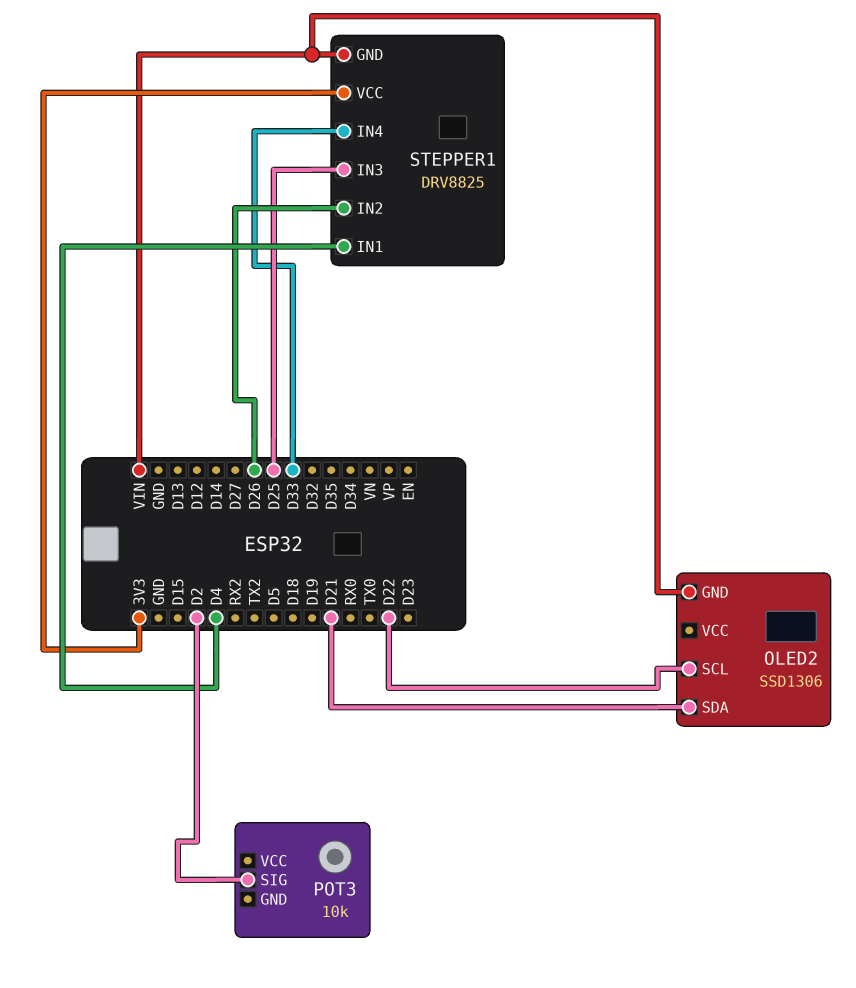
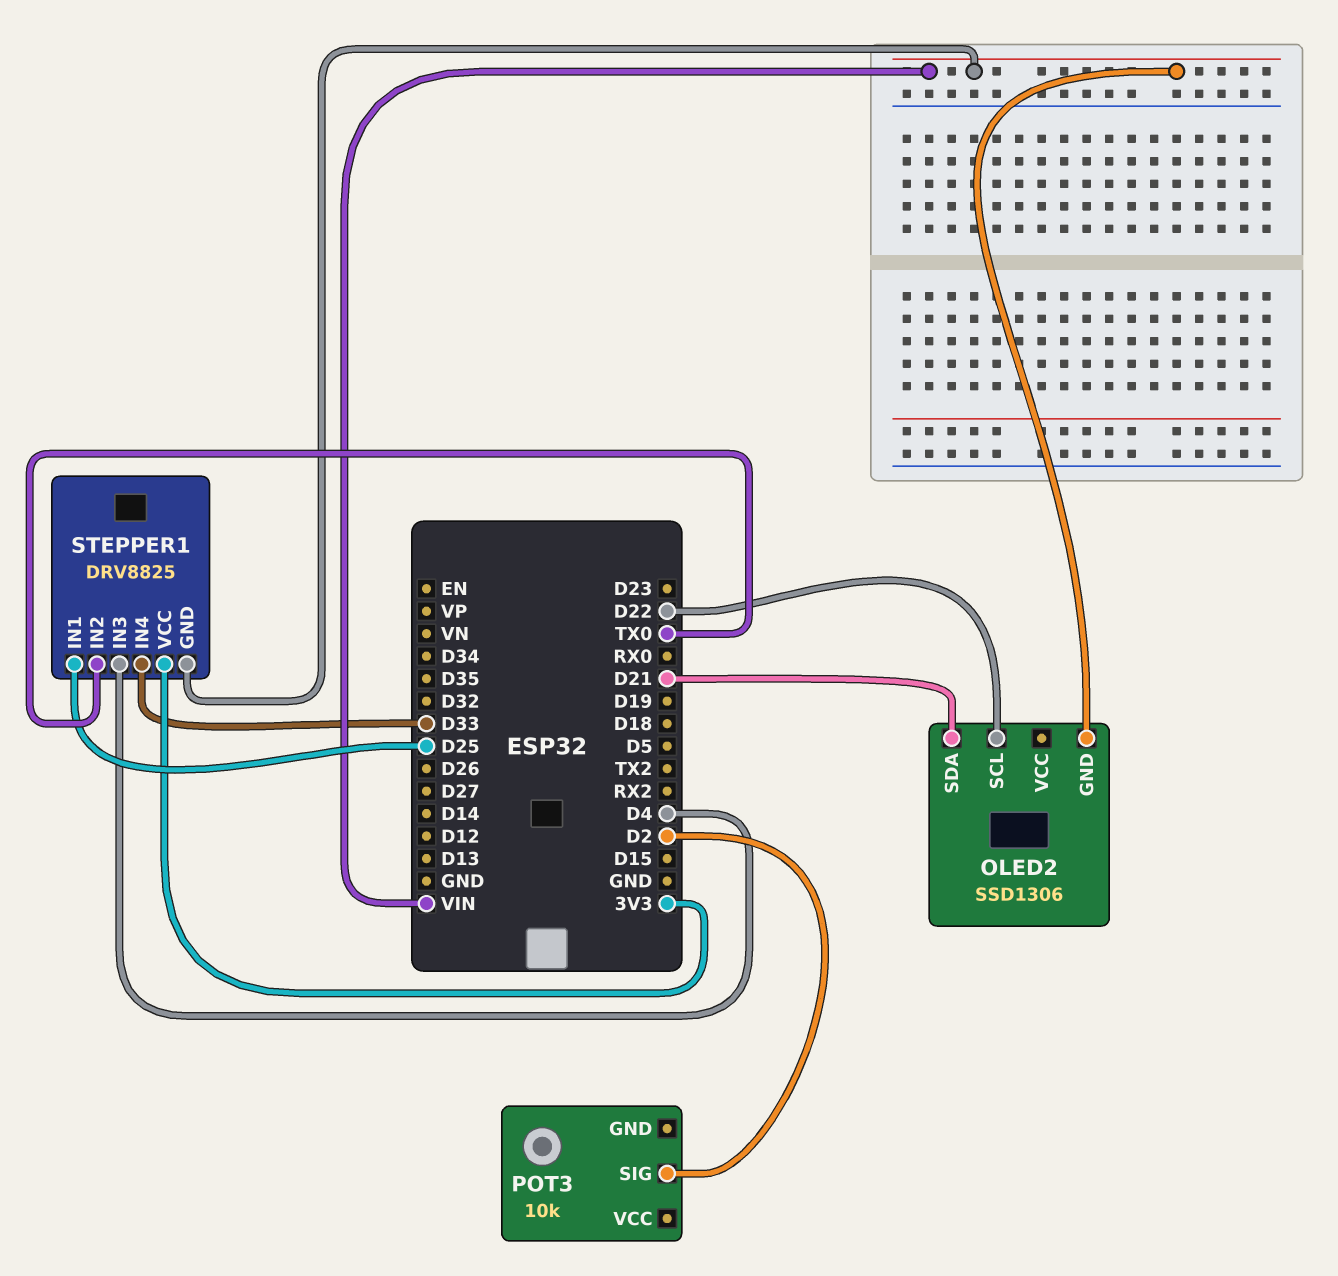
STEPPER1 pin IN1: D4 -> D25
STEPPER1 pin IN2: D26 -> TX0
STEPPER1 pin IN3: D25 -> D4

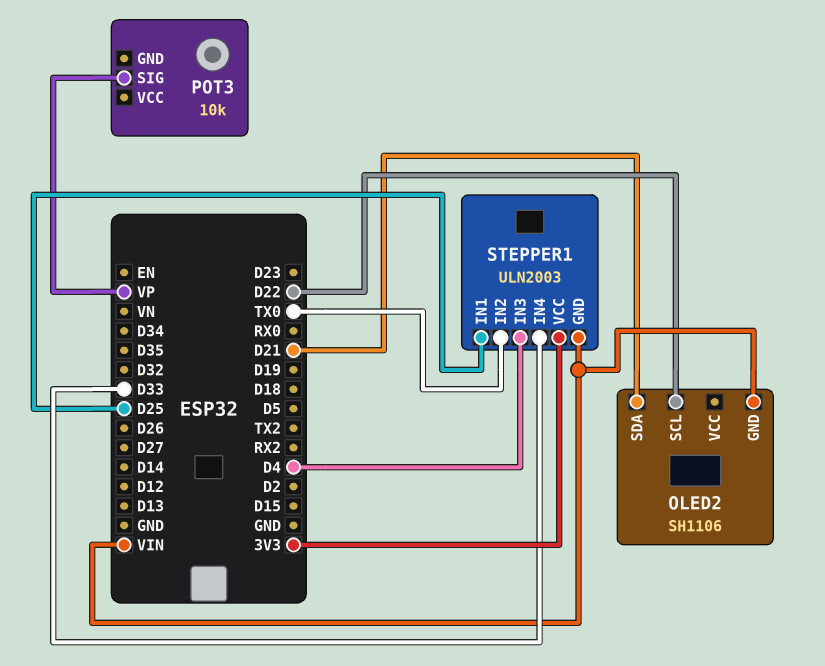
OLED2: SSD1306 -> SH1106
POT3 pin SIG: D2 -> VP
STEPPER1: DRV8825 -> ULN2003

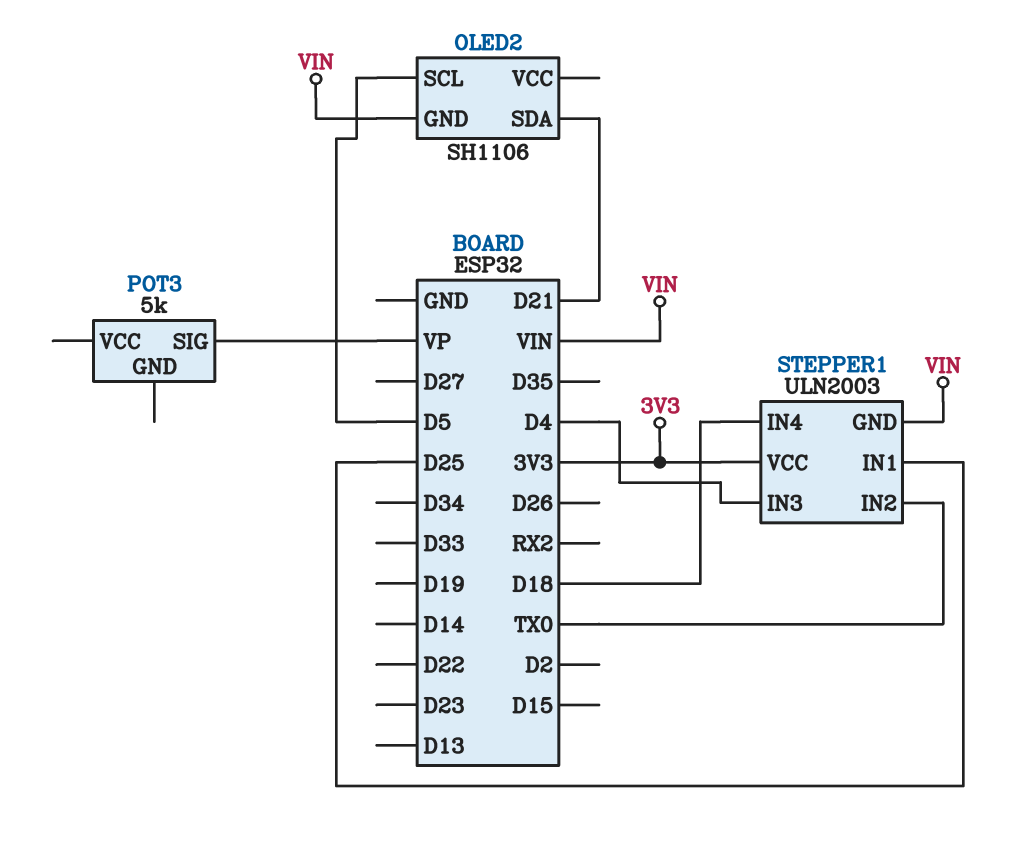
OLED2 pin SCL: D22 -> D5
POT3: 10k -> 5k
STEPPER1 pin IN4: D33 -> D18

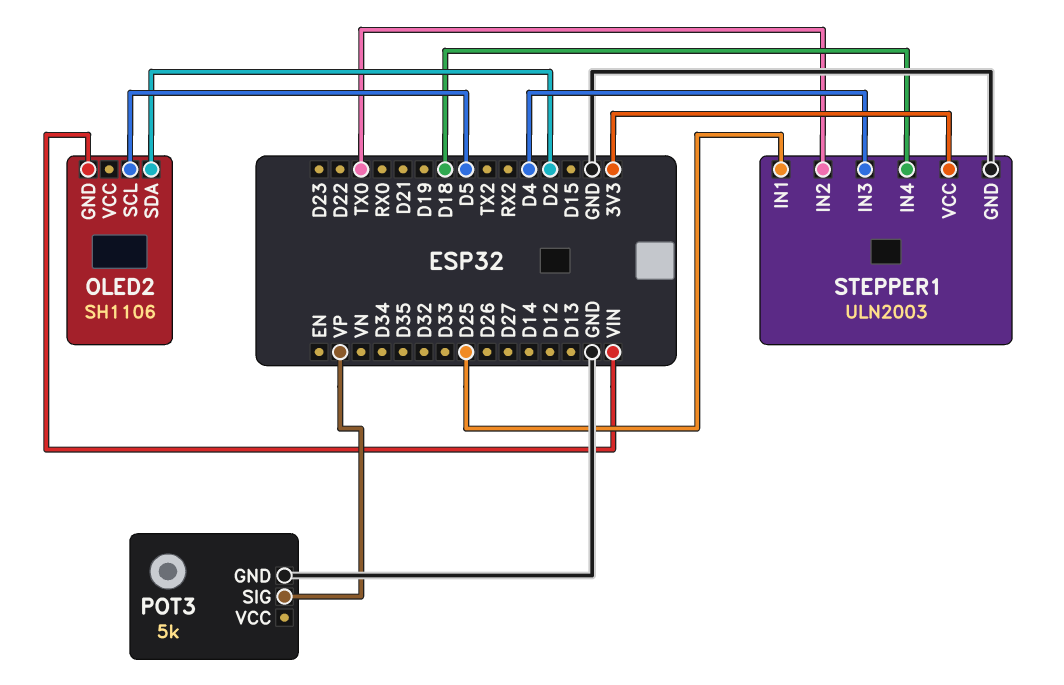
OLED2 pin SDA: D21 -> D2
POT3 pin GND: none -> GND
STEPPER1 pin GND: VIN -> GND

